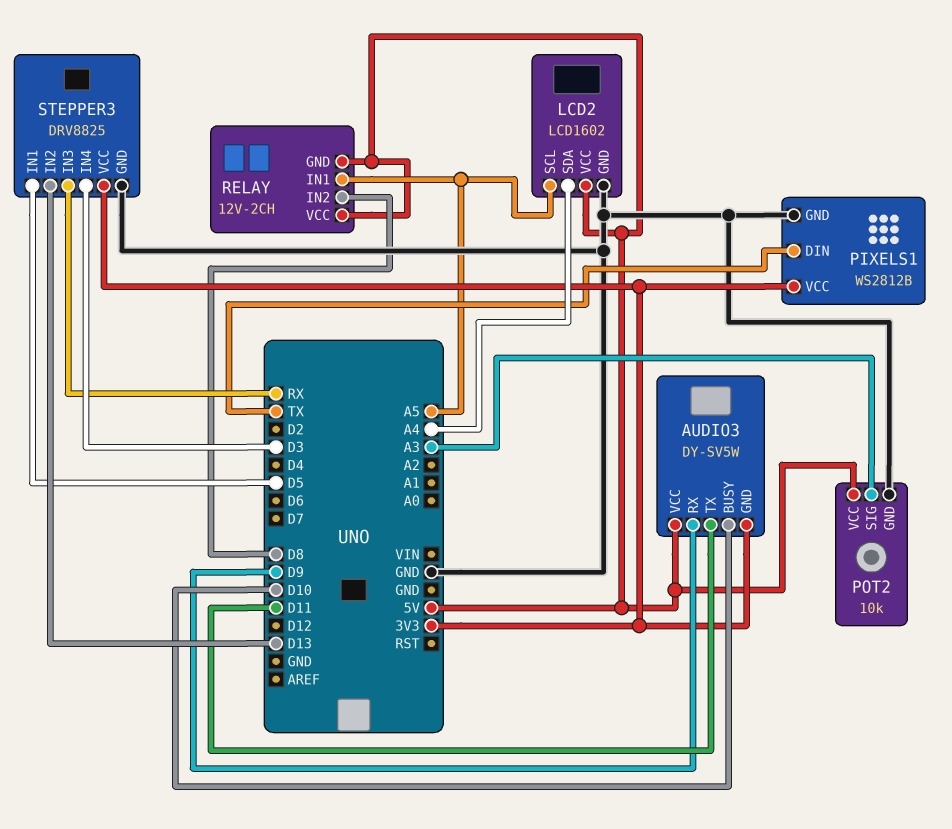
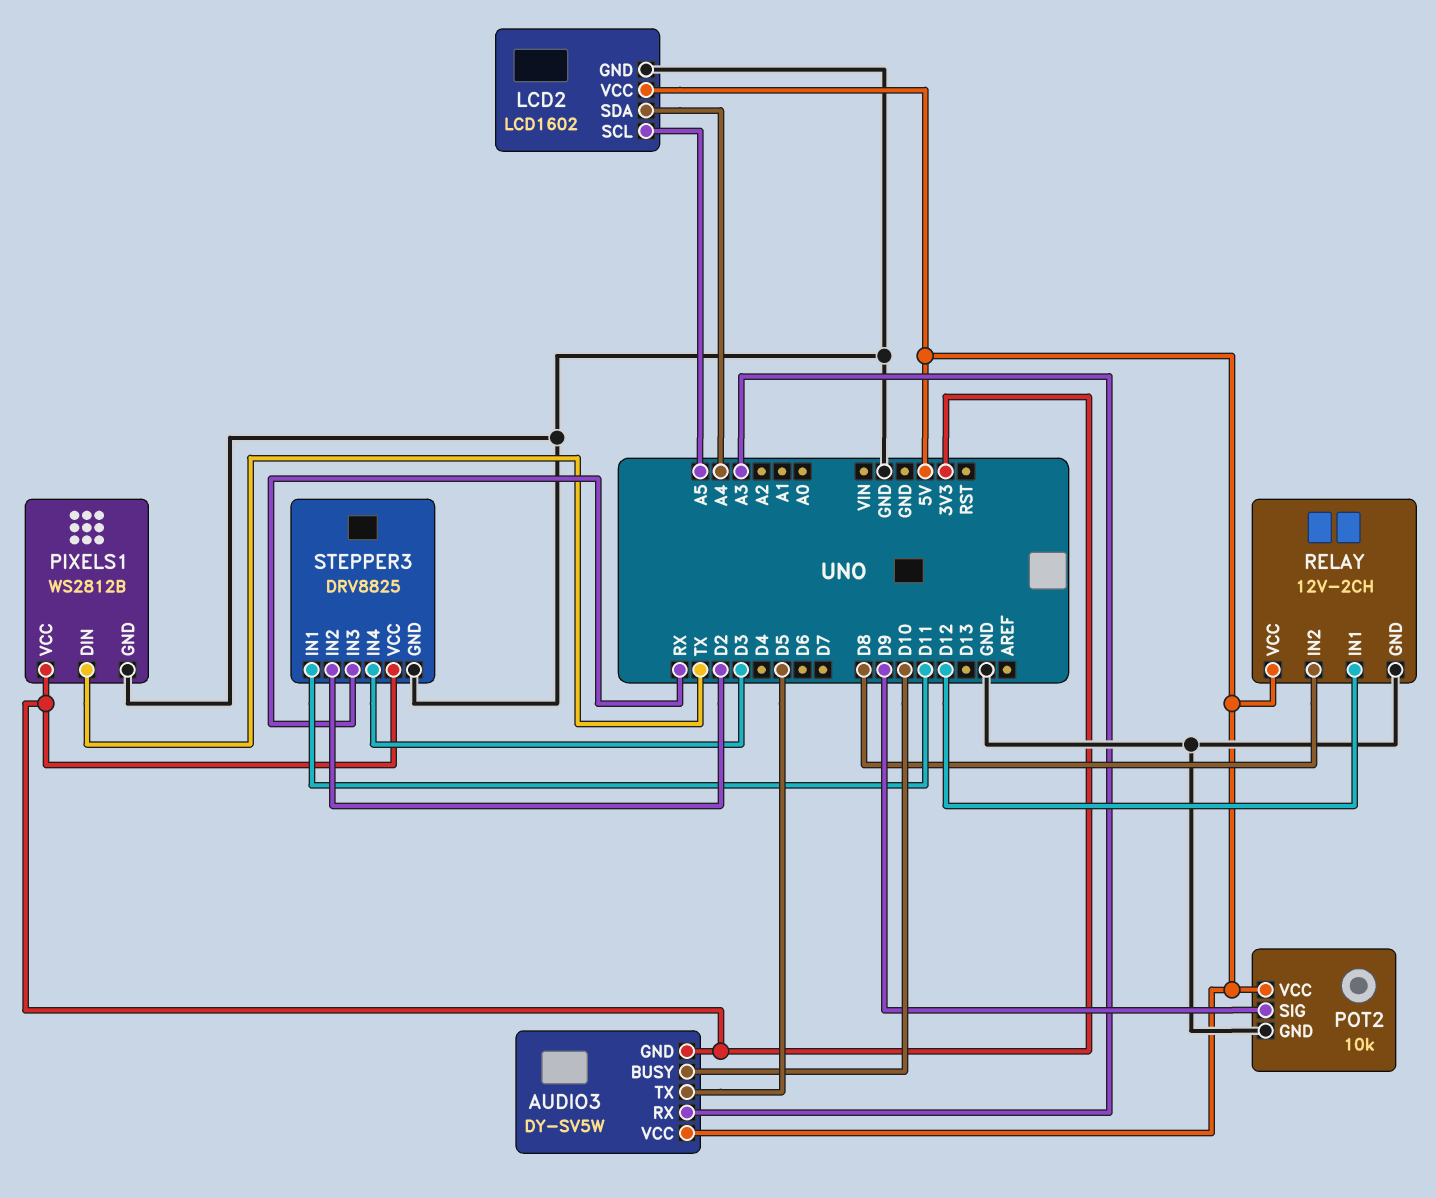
AUDIO3 pin RX: D9 -> A3
AUDIO3 pin TX: D11 -> D5
POT2 pin SIG: A3 -> D9
RELAY pin GND: 5V -> GND
RELAY pin IN1: A5 -> D12
STEPPER3 pin IN1: D5 -> D11
STEPPER3 pin IN2: D13 -> D2

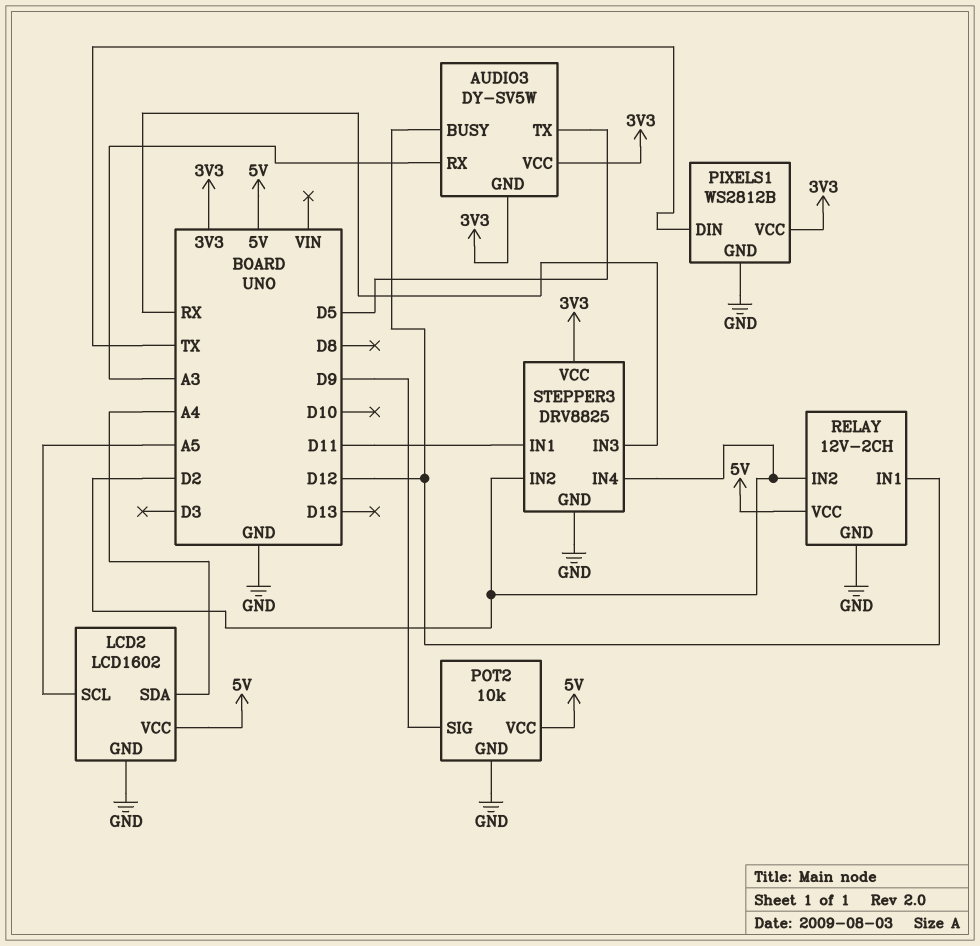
AUDIO3 pin BUSY: D10 -> D12
AUDIO3 pin VCC: 5V -> 3V3
RELAY pin IN2: D8 -> D2
STEPPER3 pin IN4: D3 -> D2

